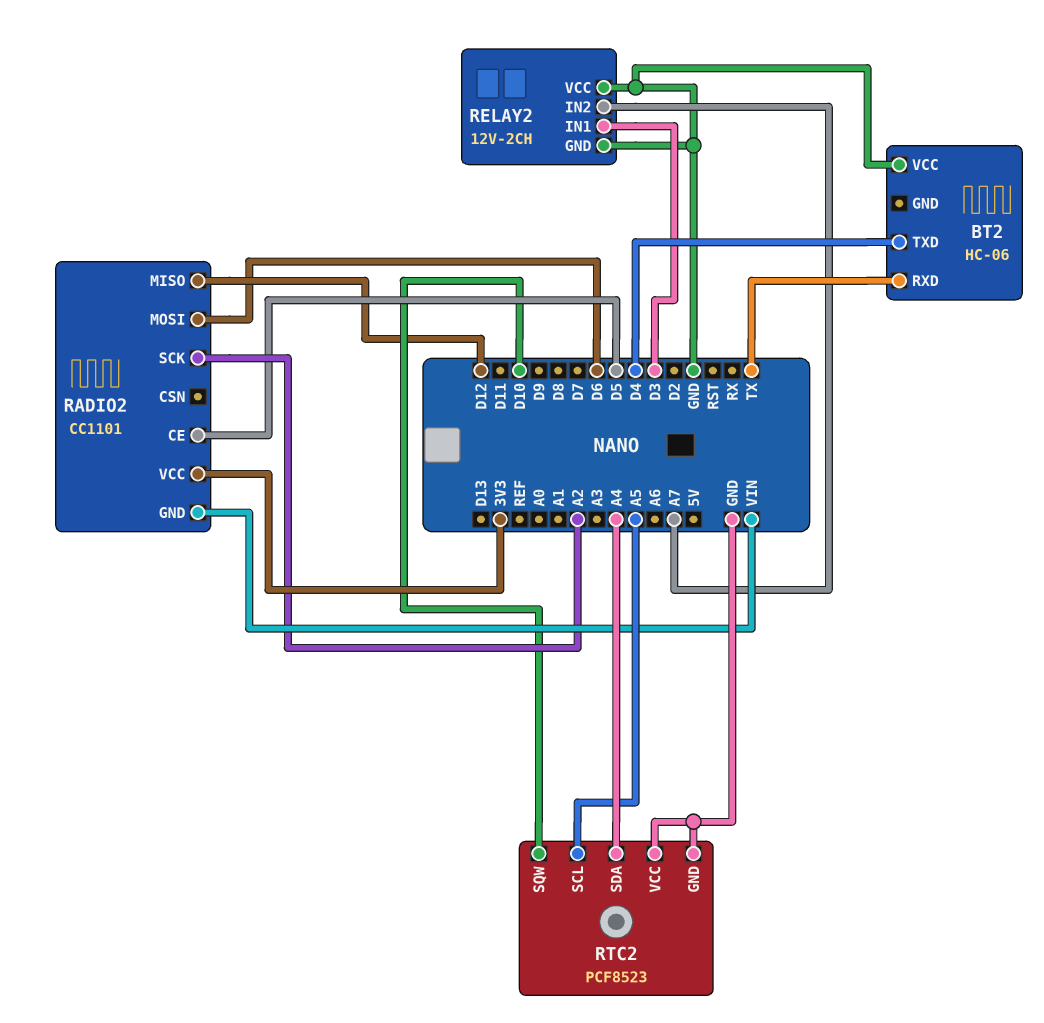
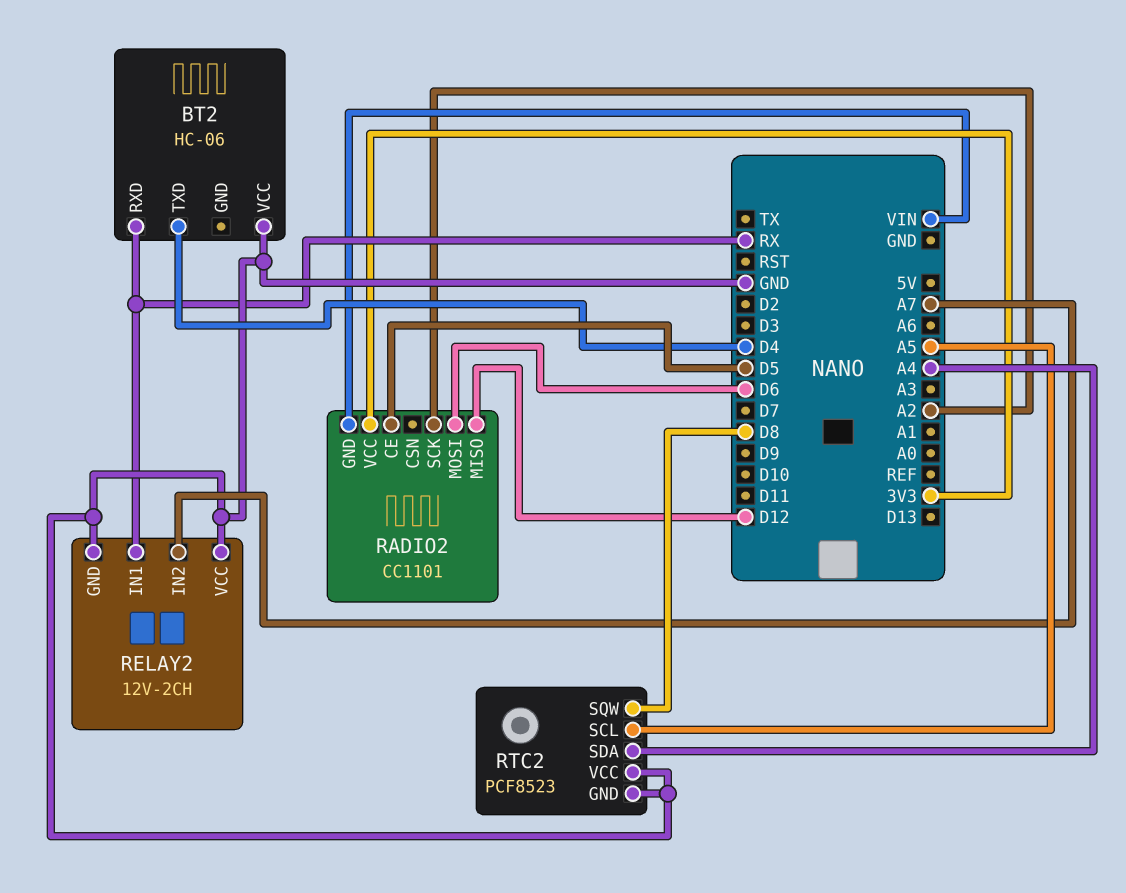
BT2 pin RXD: TX -> RX
RELAY2 pin IN1: D3 -> RX
RTC2 pin SQW: D10 -> D8

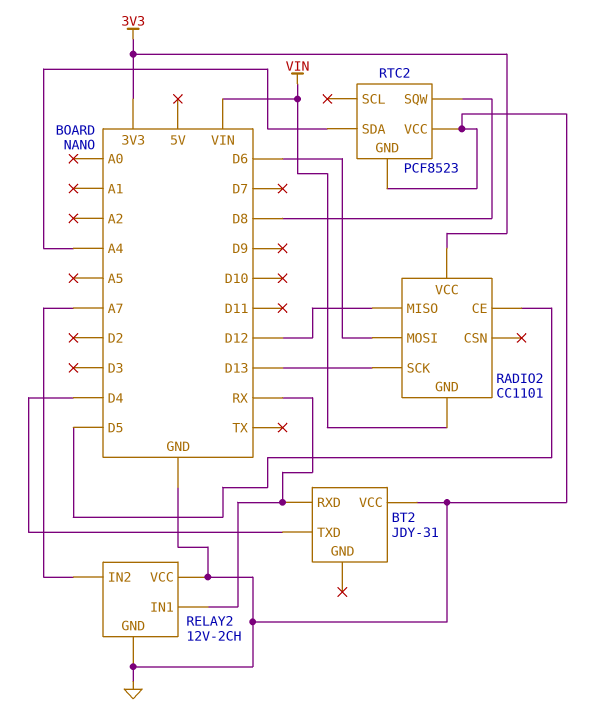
BT2: HC-06 -> JDY-31
RADIO2 pin SCK: A2 -> D13
RTC2 pin SCL: A5 -> none

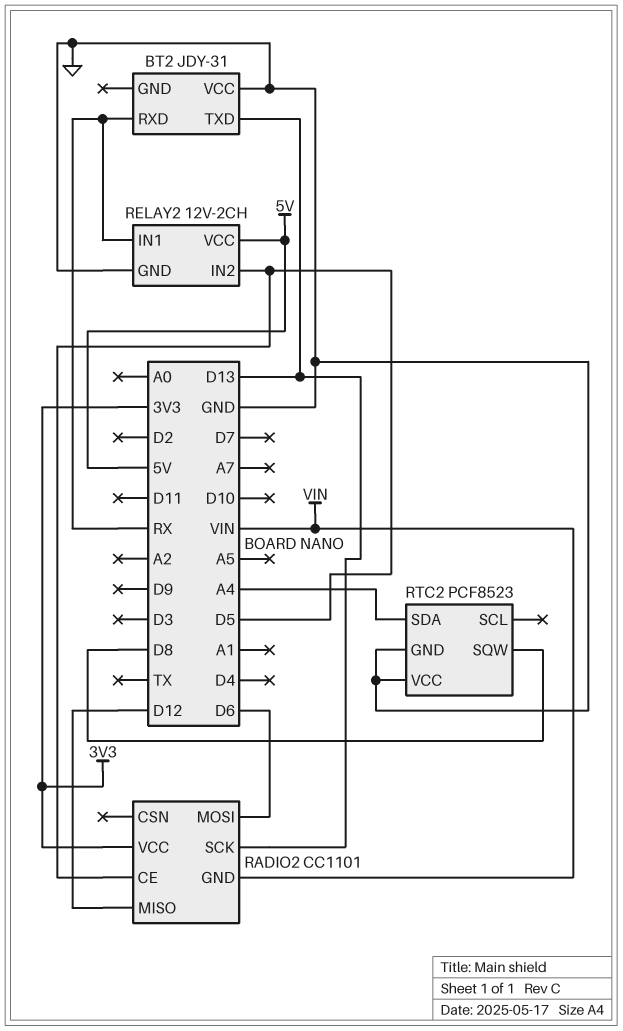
BT2 pin TXD: D4 -> D13
RELAY2 pin IN2: A7 -> D5
RELAY2 pin VCC: GND -> 5V

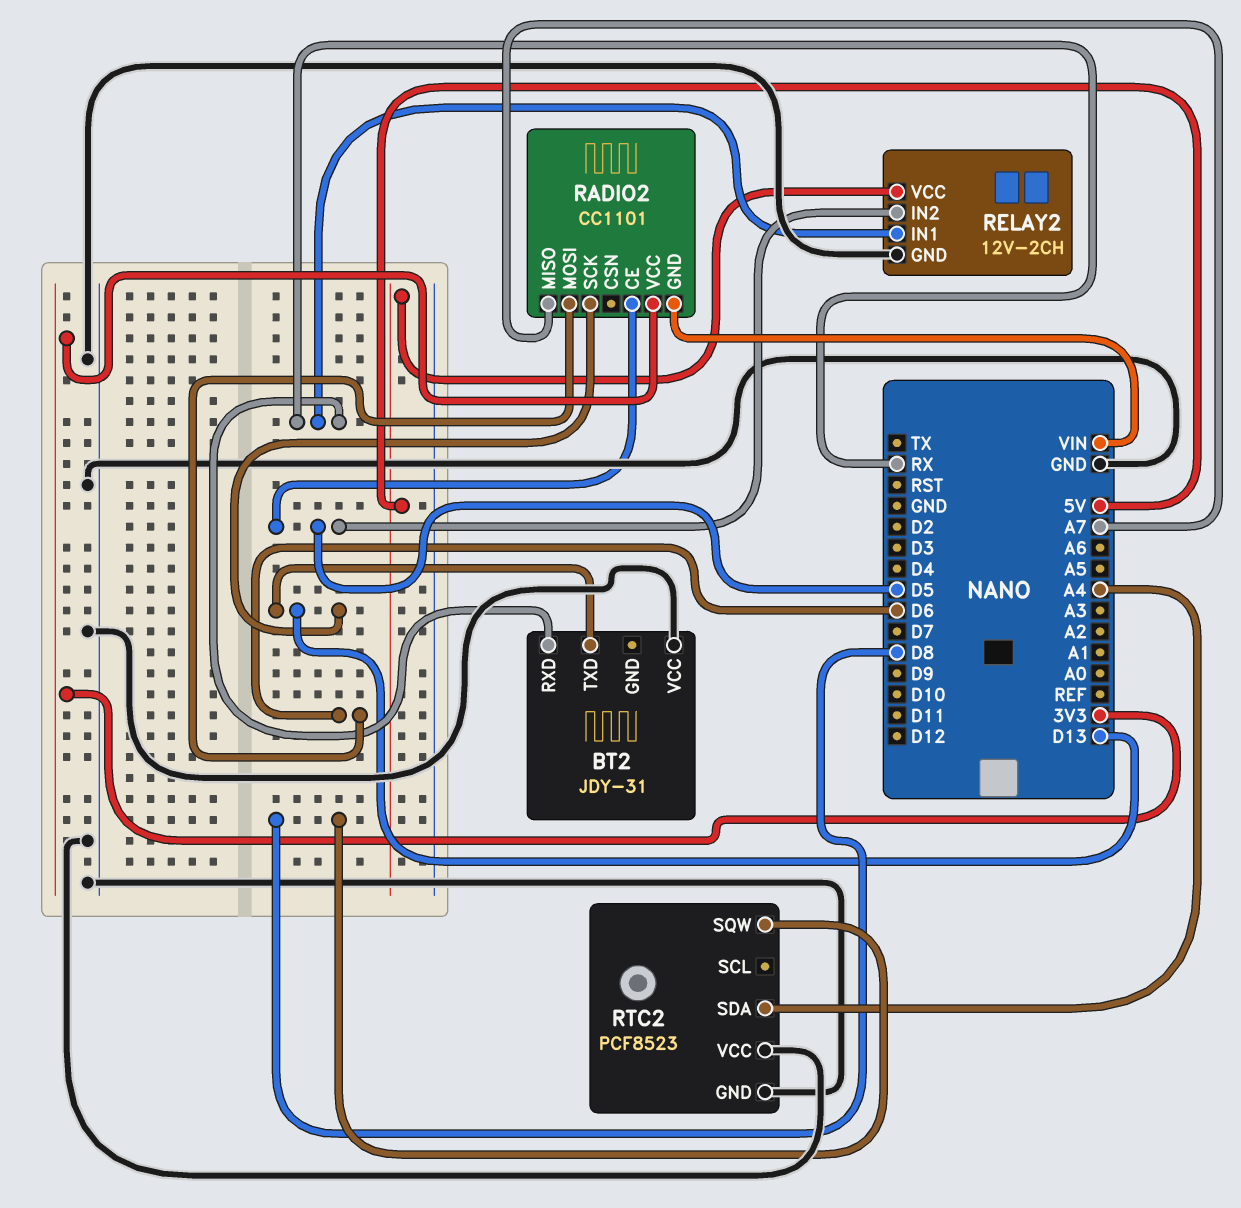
RADIO2 pin MISO: D12 -> A7

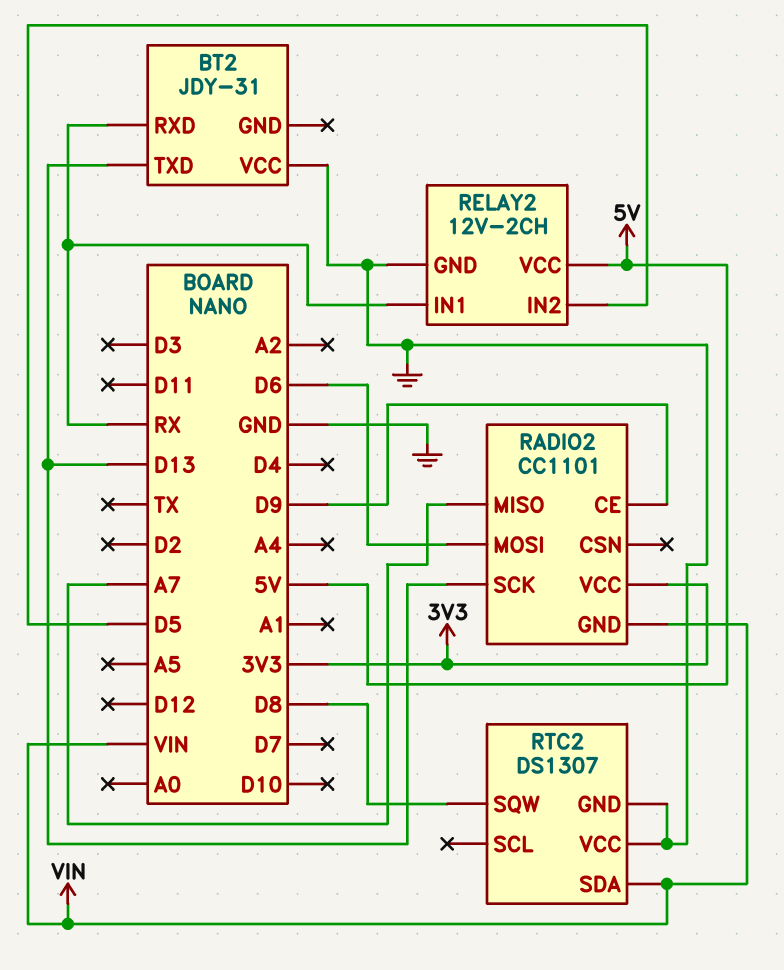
RADIO2 pin CE: D5 -> D9
RTC2: PCF8523 -> DS1307
RTC2 pin SDA: A4 -> VIN

